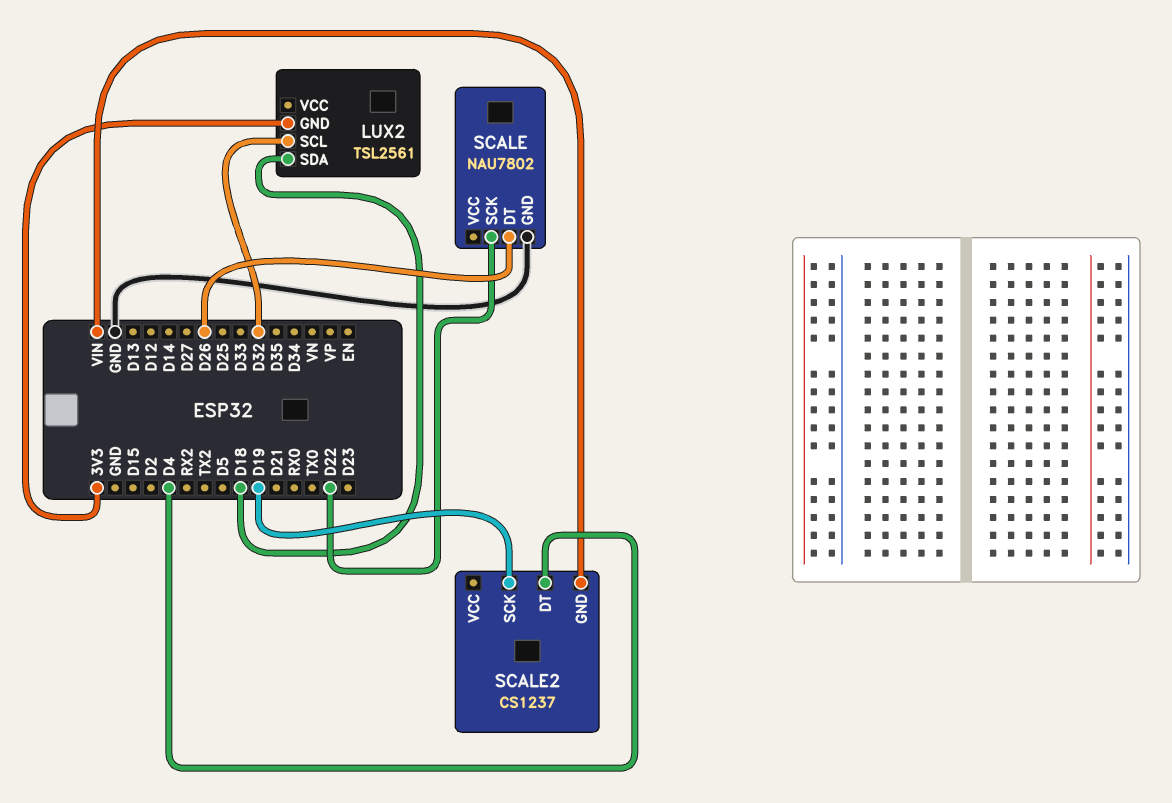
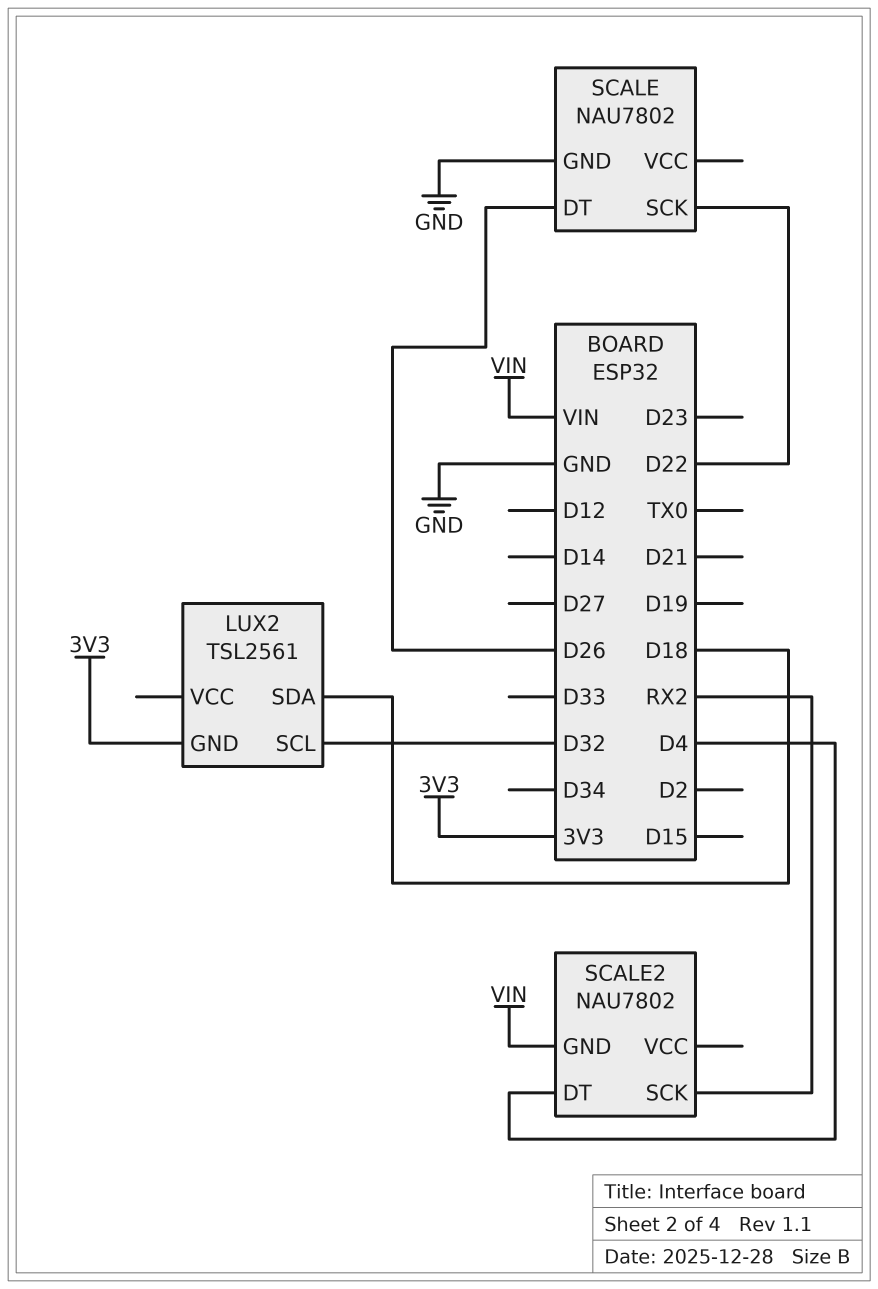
SCALE2: CS1237 -> NAU7802
SCALE2 pin SCK: D19 -> RX2

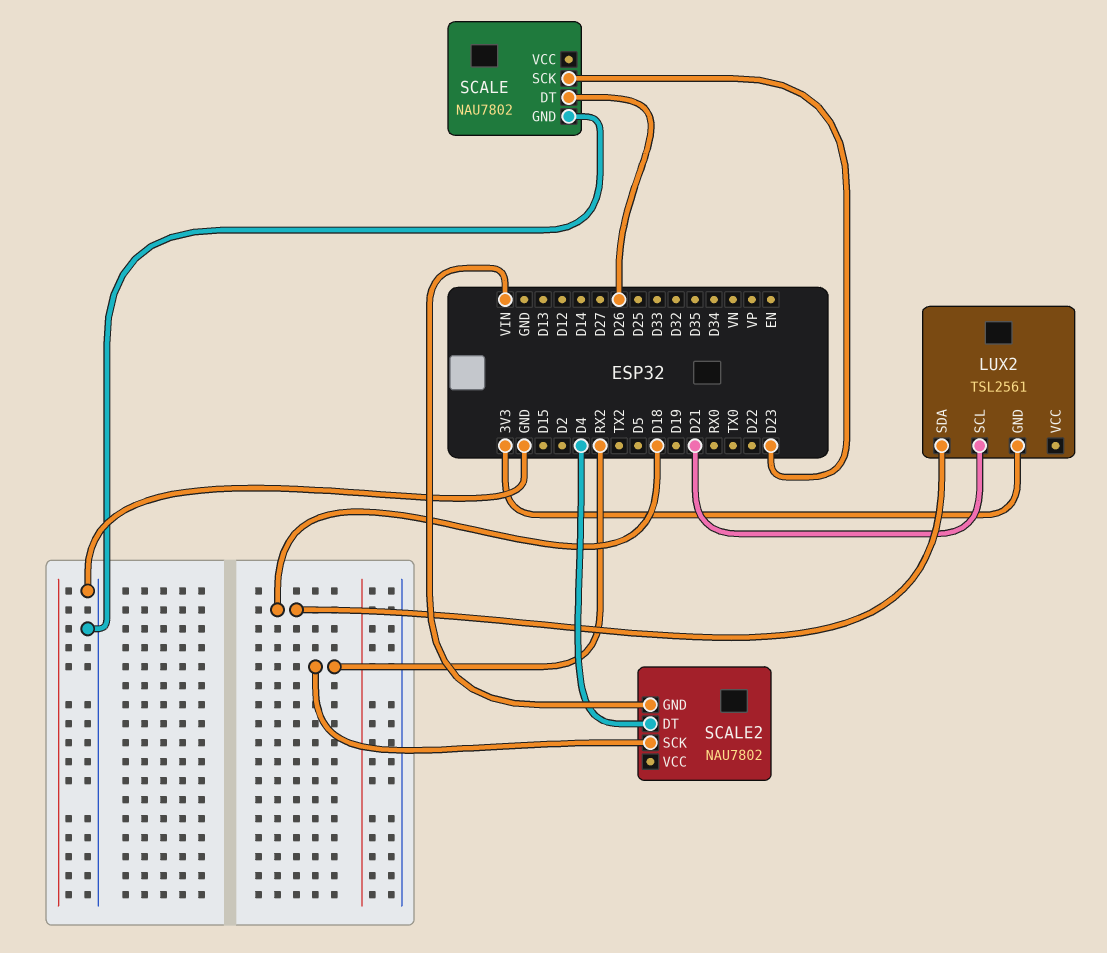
LUX2 pin SCL: D32 -> D21
SCALE pin SCK: D22 -> D23

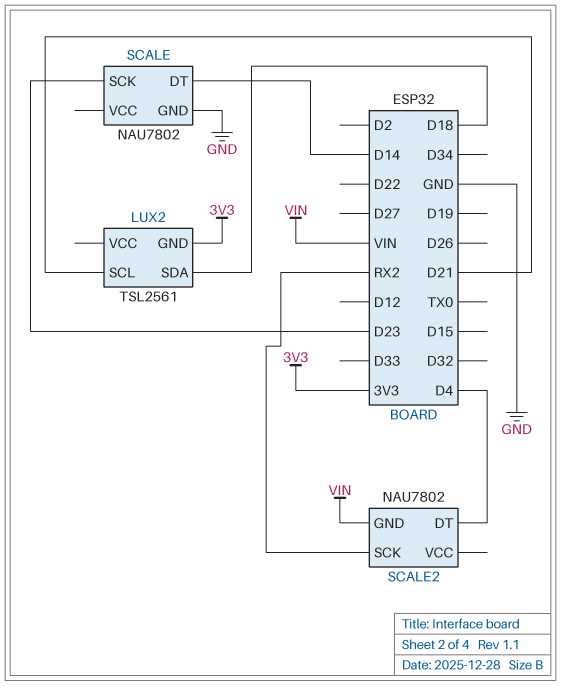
SCALE pin DT: D26 -> D14

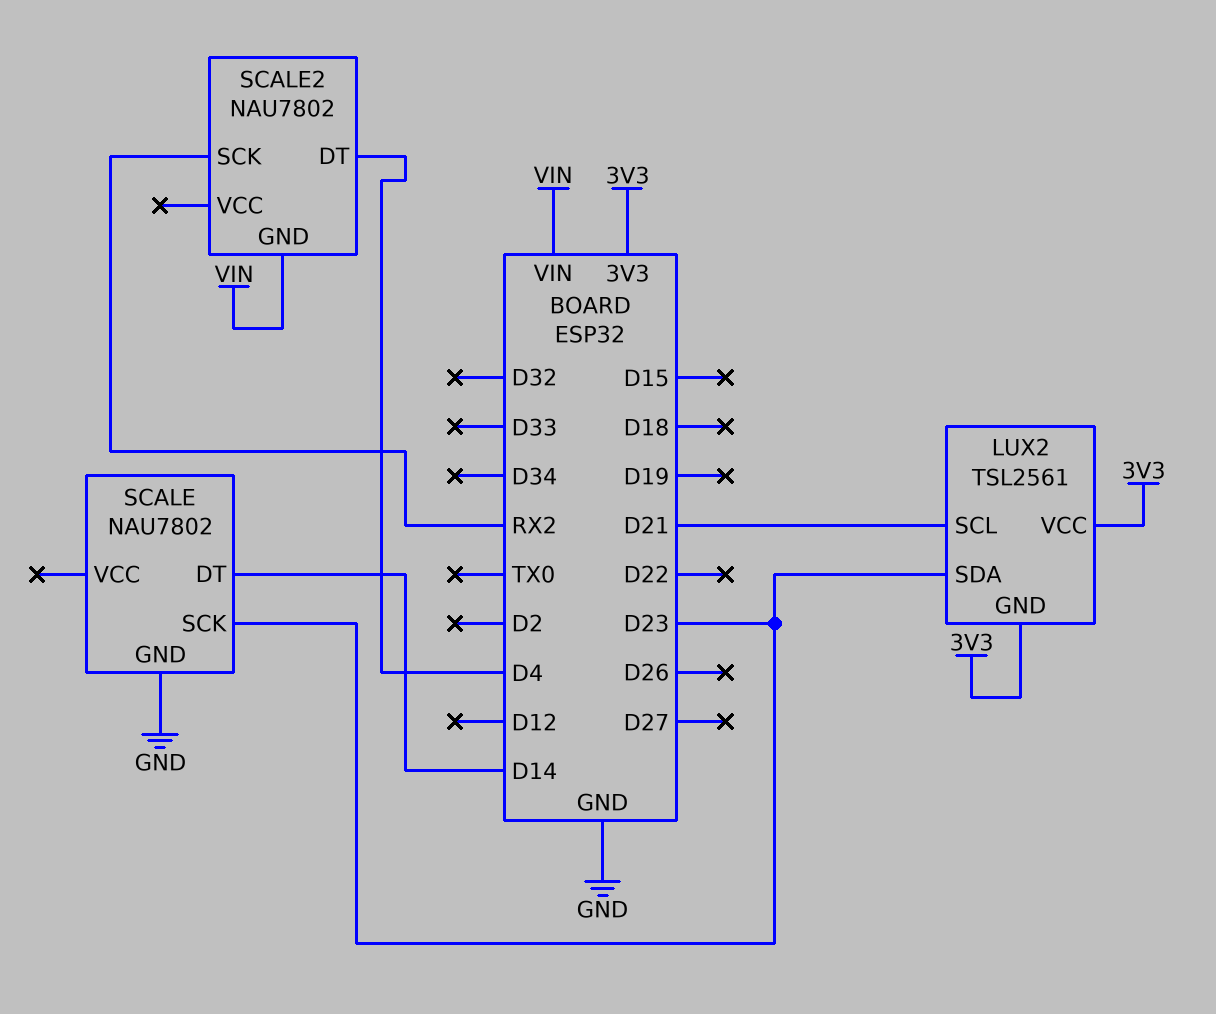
LUX2 pin SDA: D18 -> D23
LUX2 pin VCC: none -> 3V3

